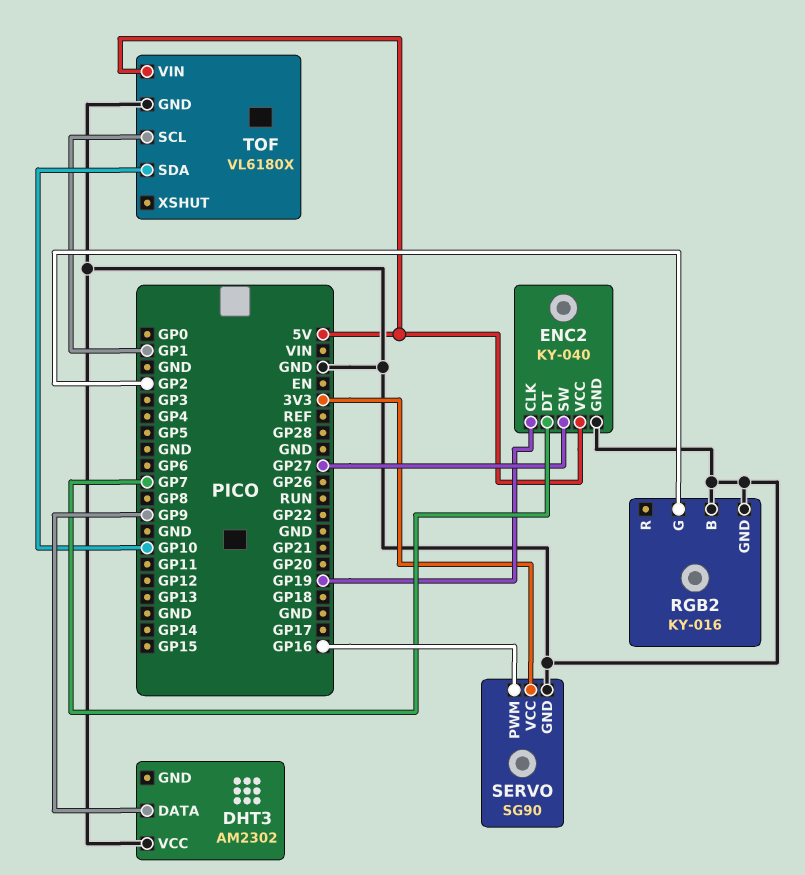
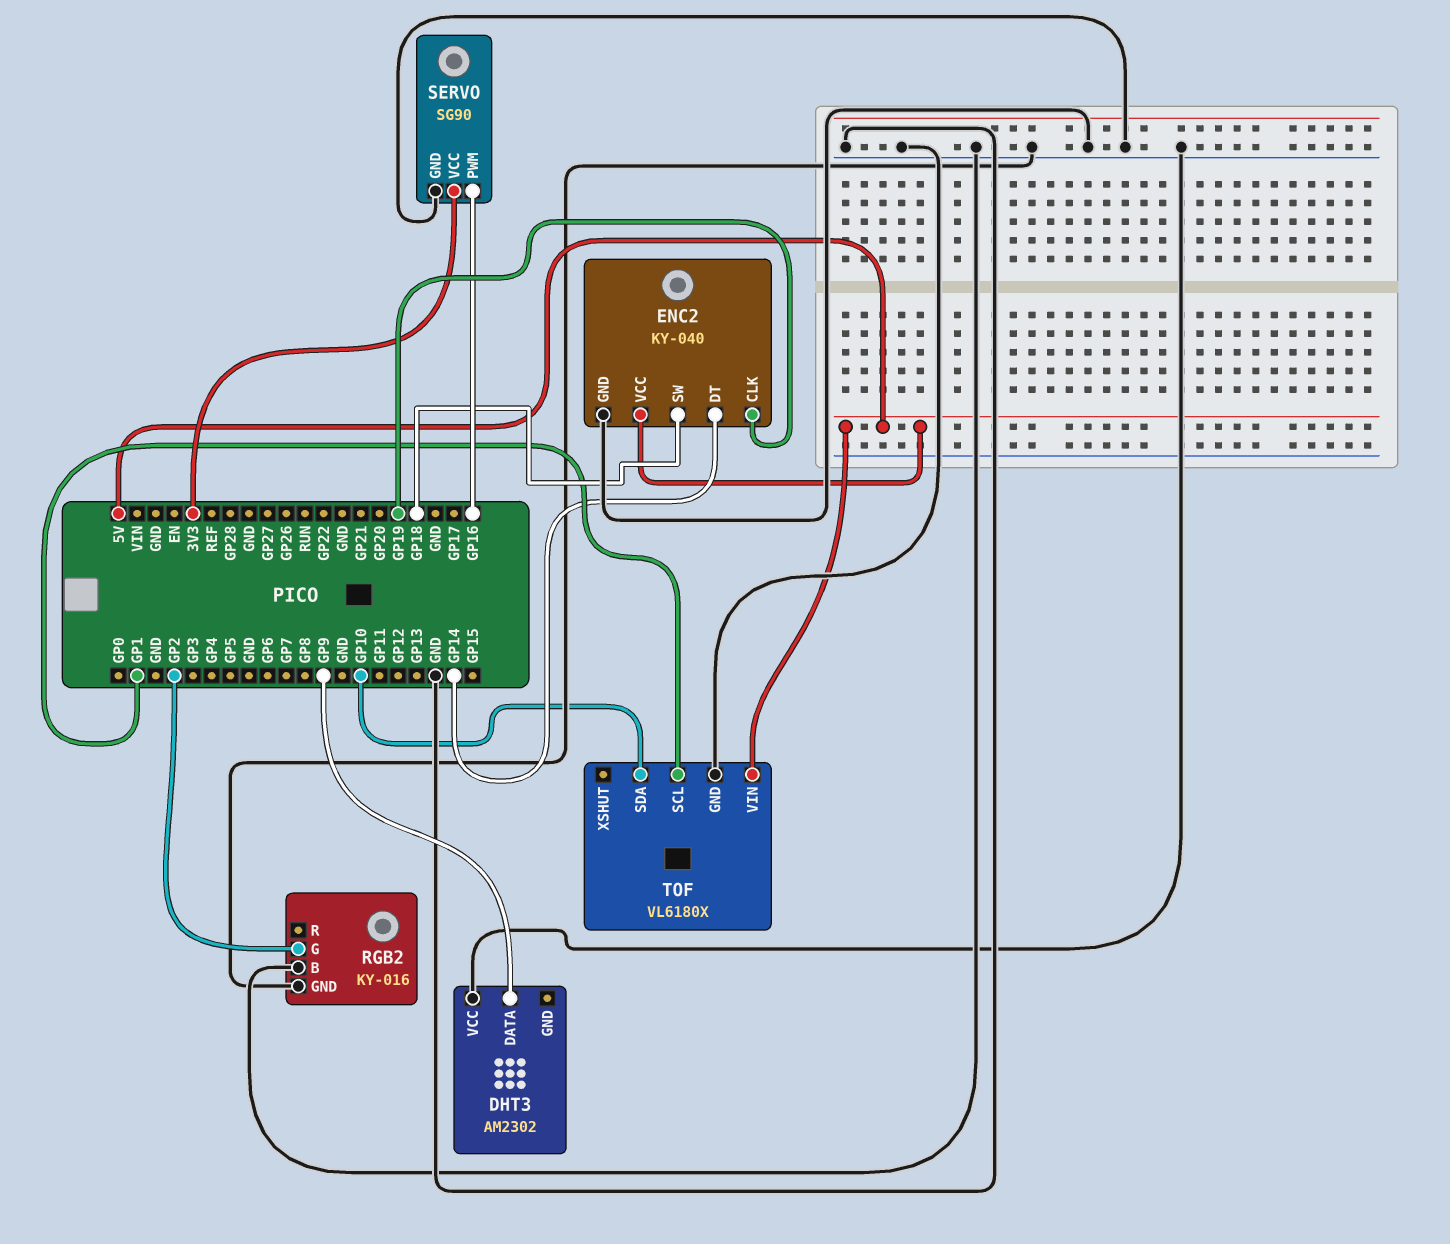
ENC2 pin DT: GP7 -> GP14
ENC2 pin SW: GP27 -> GP18

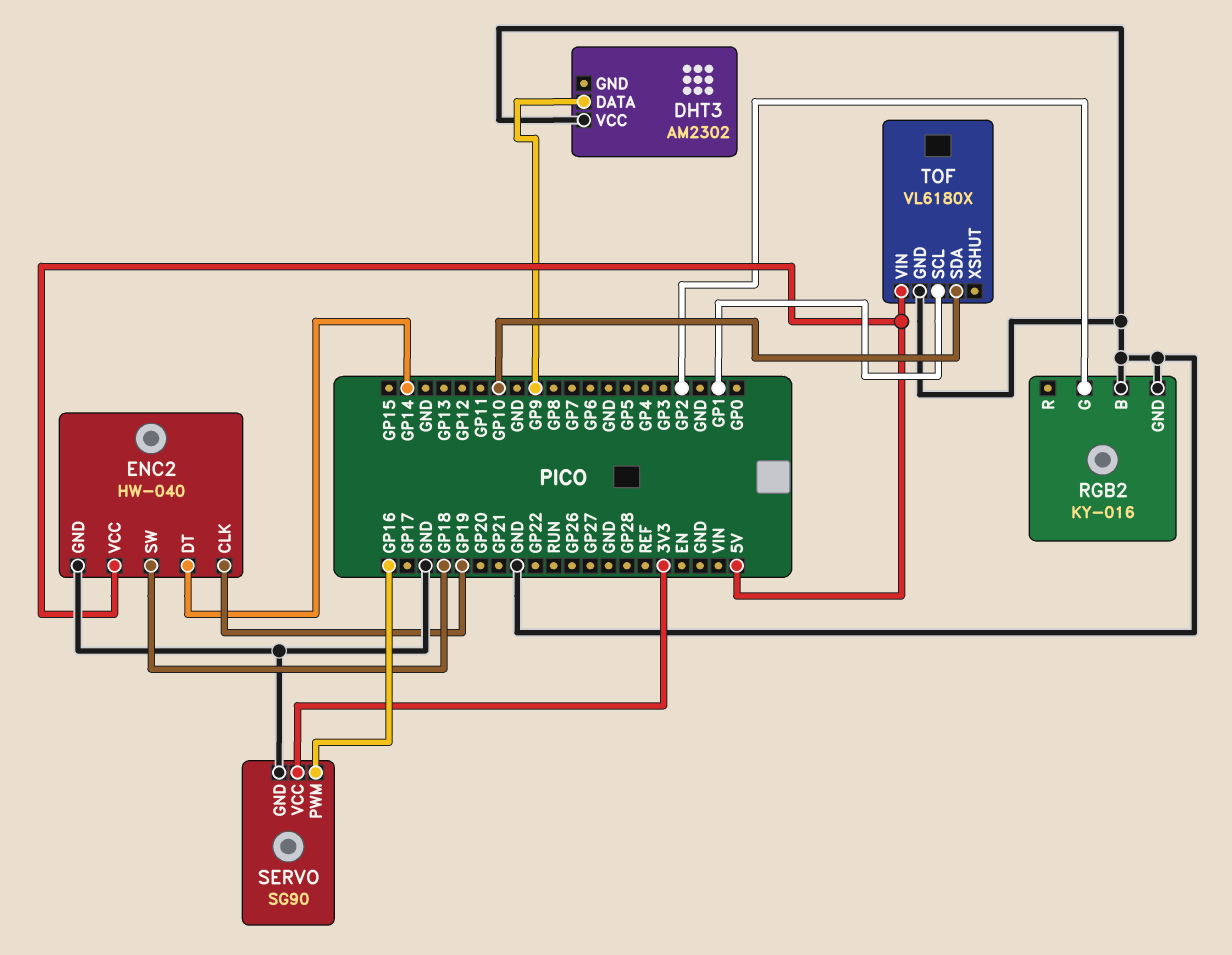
ENC2: KY-040 -> HW-040

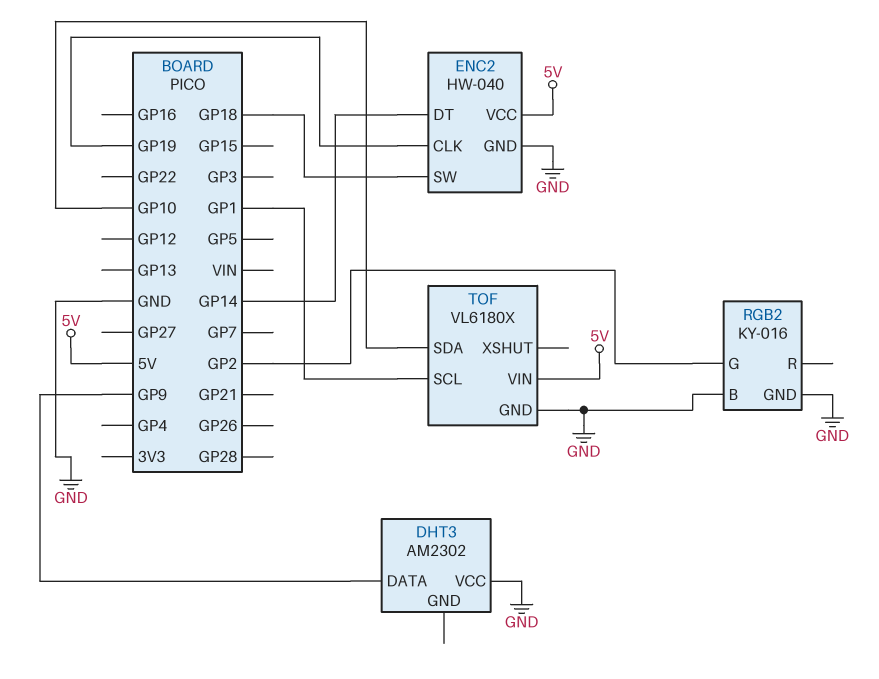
SERVO: SG90 -> none
SERVO pin GND: GND -> none
SERVO pin PWM: GP16 -> none
SERVO pin VCC: 3V3 -> none

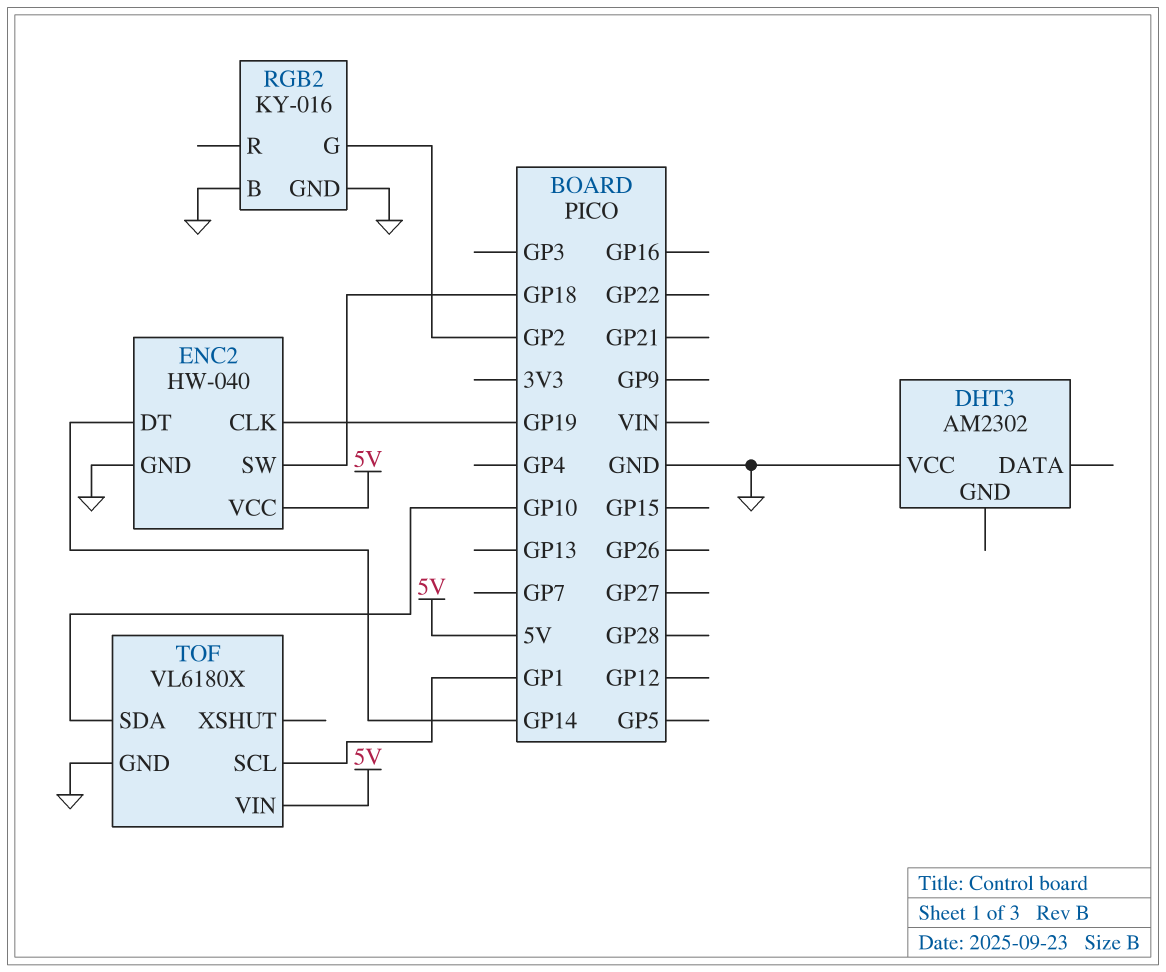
DHT3 pin DATA: GP9 -> none

